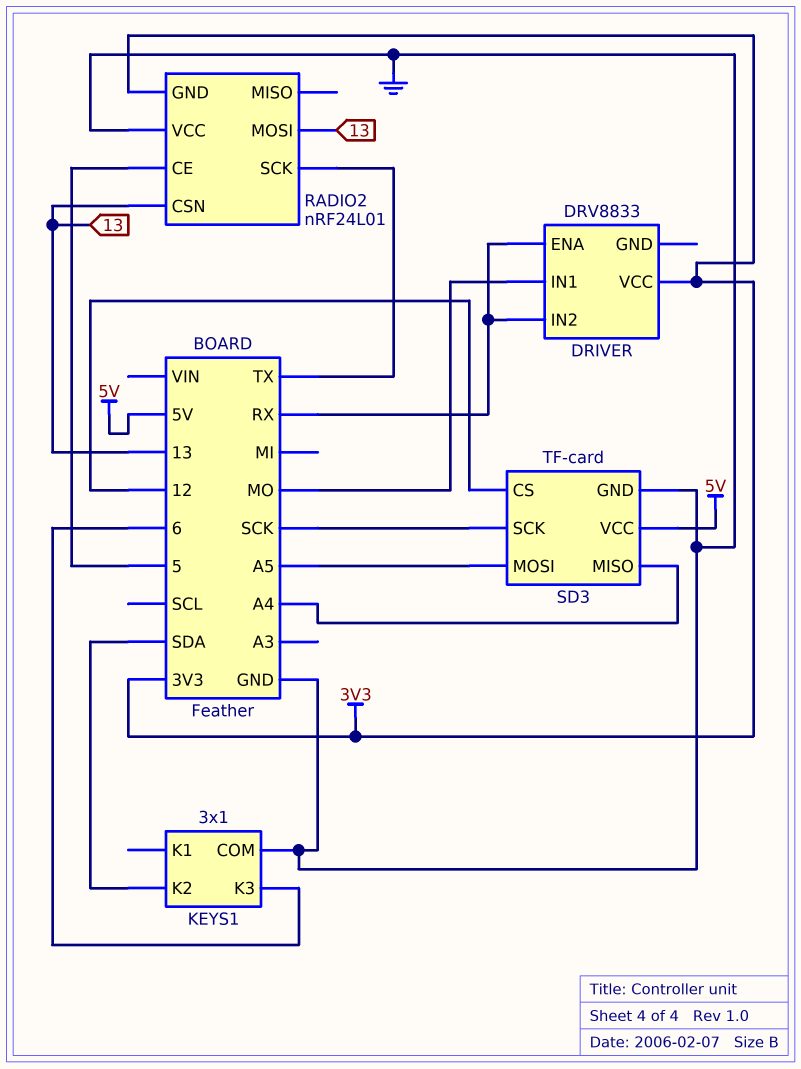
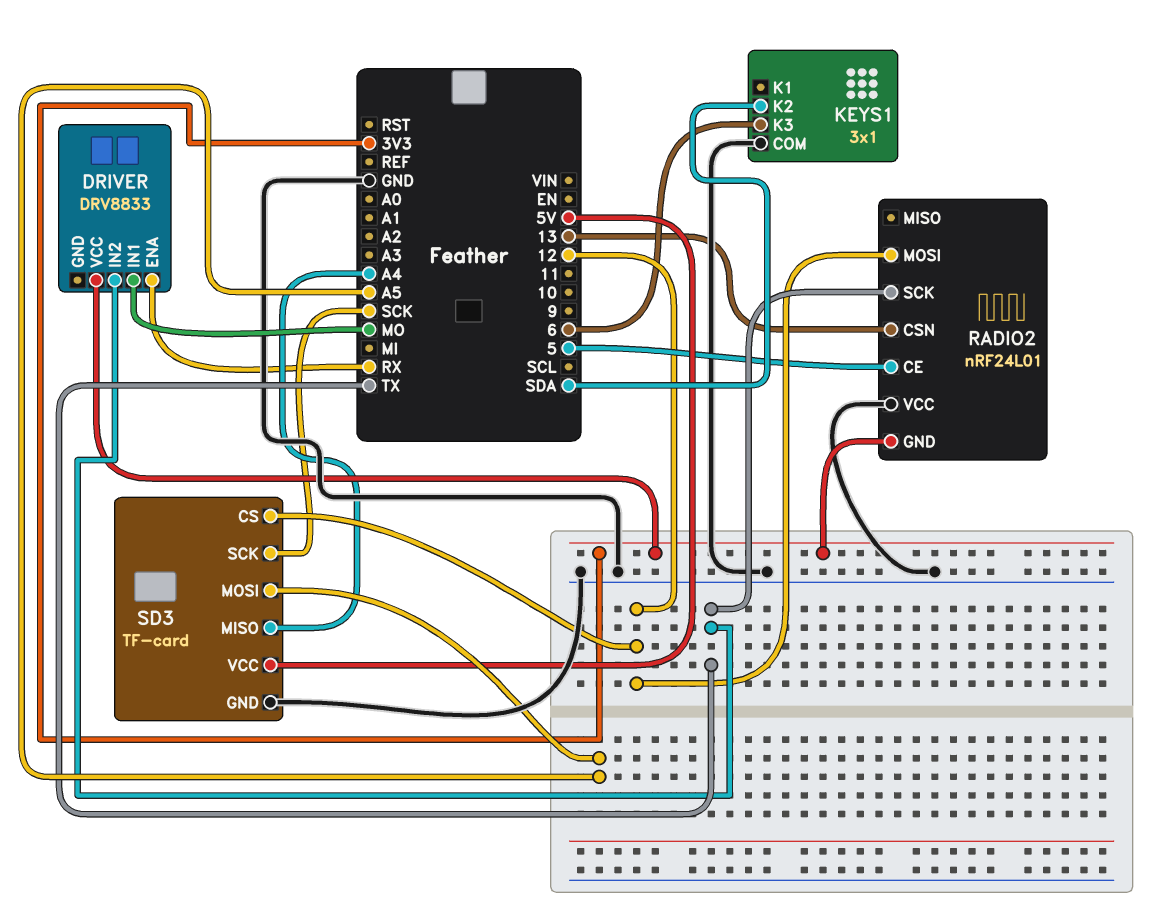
DRIVER pin IN2: RX -> TX
RADIO2 pin MOSI: 13 -> 12

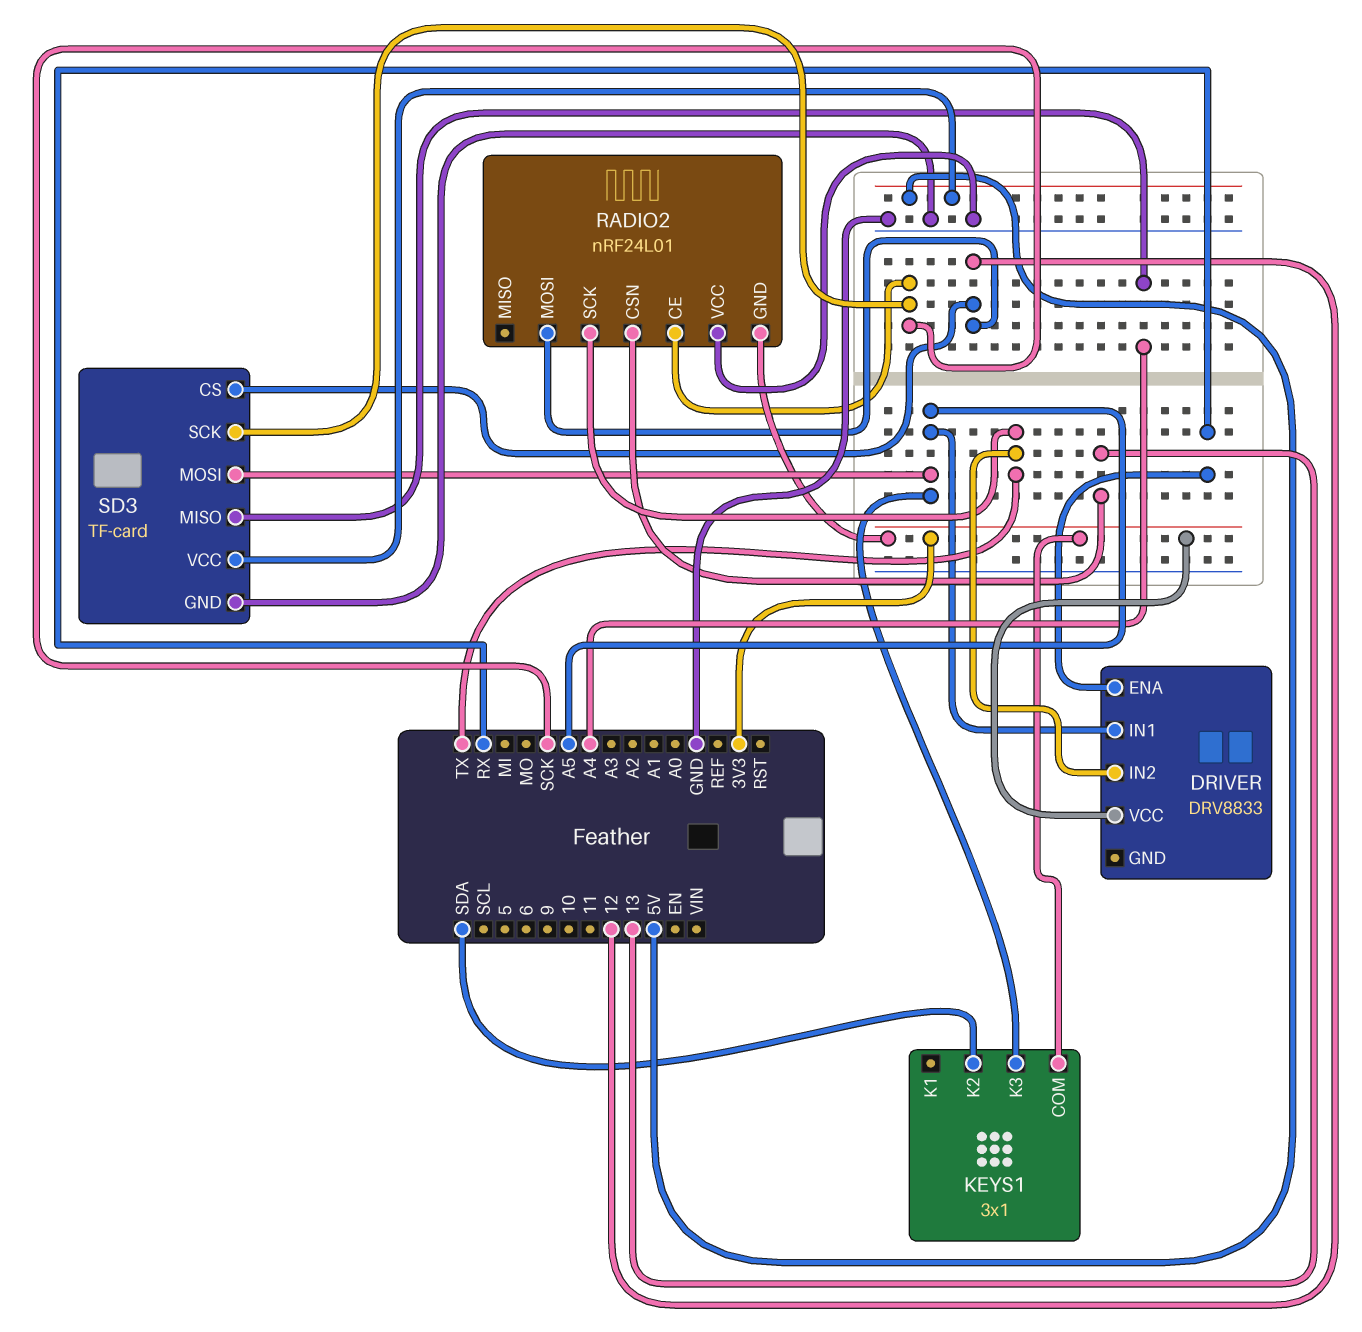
DRIVER pin IN1: MO -> A5
KEYS1 pin COM: GND -> 3V3
KEYS1 pin K3: 6 -> A5
RADIO2 pin CE: 5 -> SCK

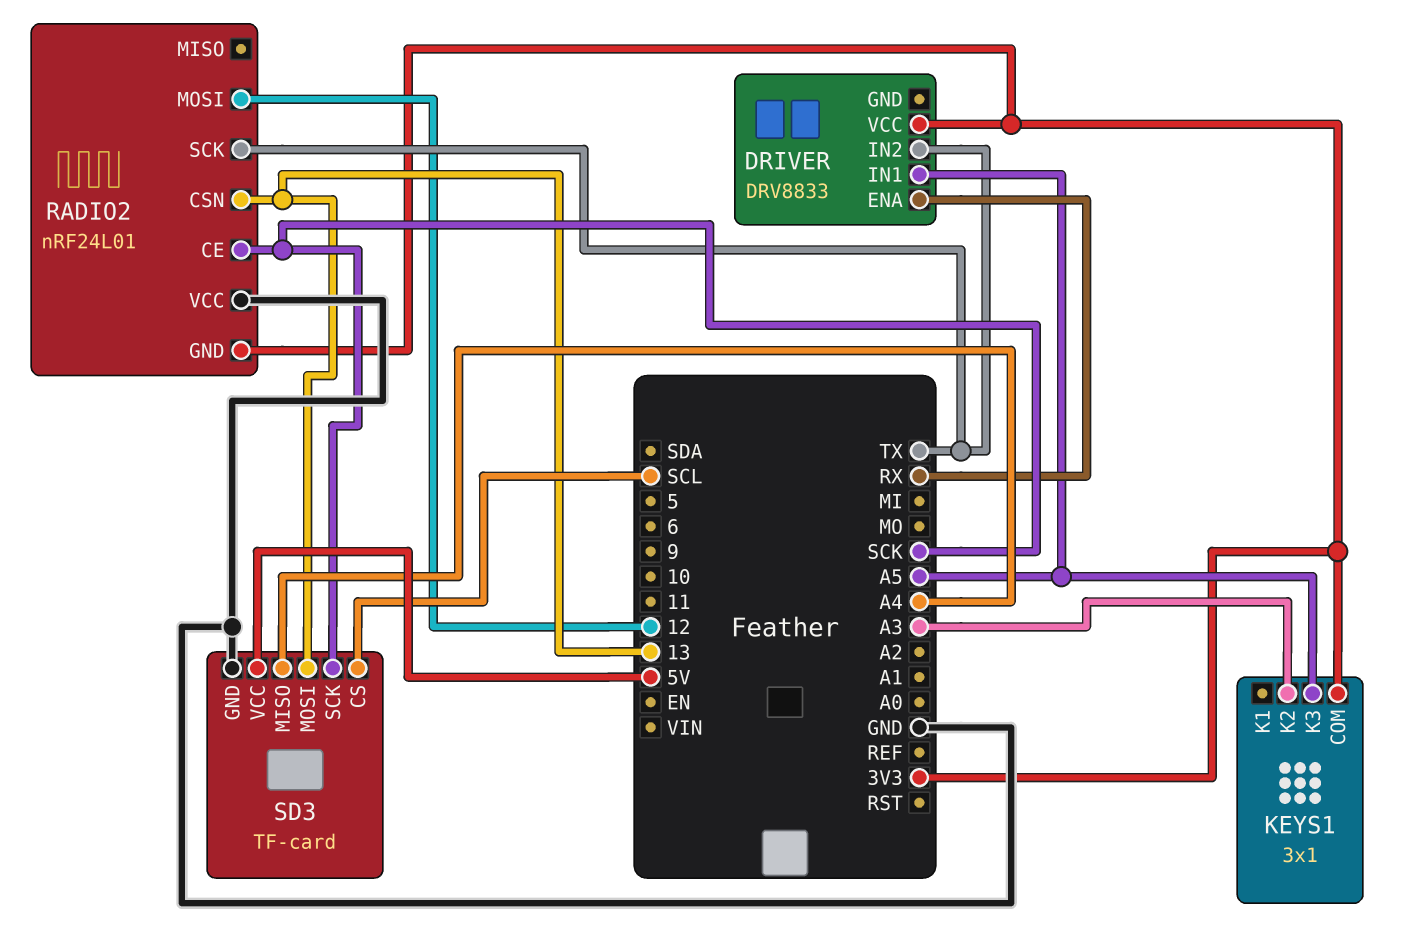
KEYS1 pin K2: SDA -> A3
SD3 pin CS: 12 -> SCL
SD3 pin MOSI: A5 -> 13

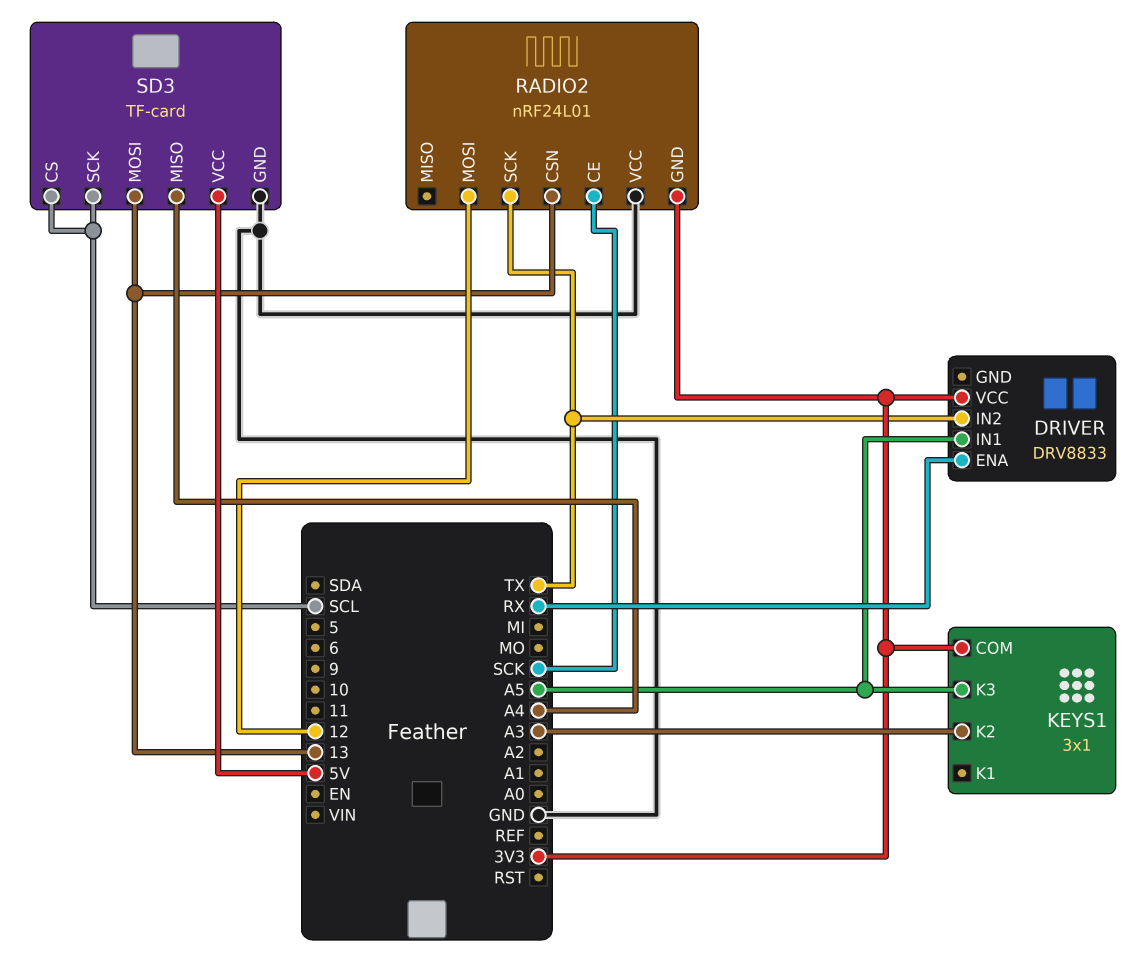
SD3 pin SCK: SCK -> SCL

